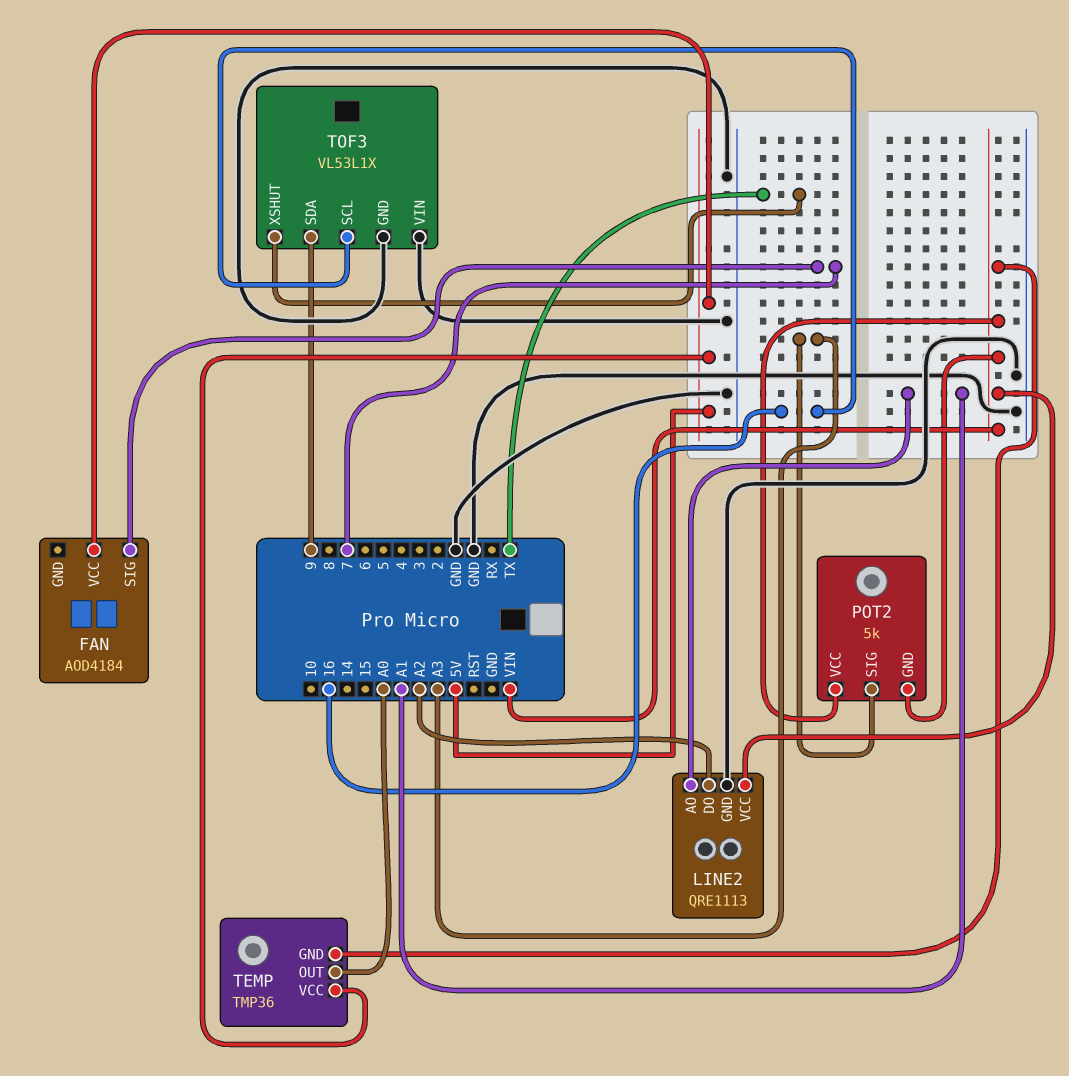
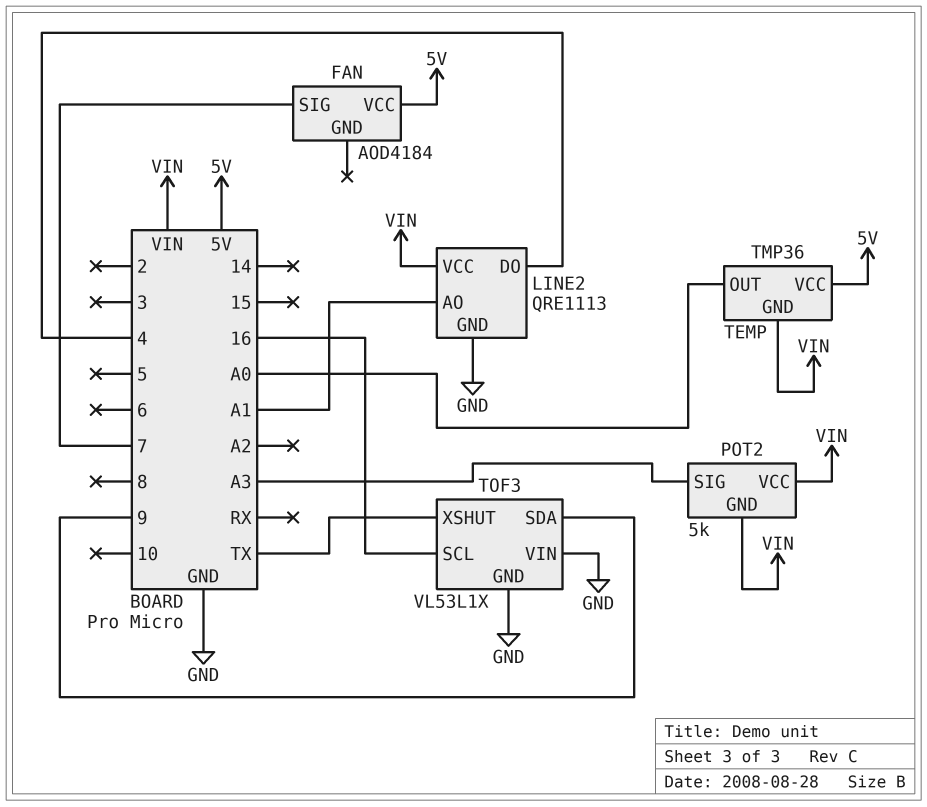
LINE2 pin DO: A2 -> 4

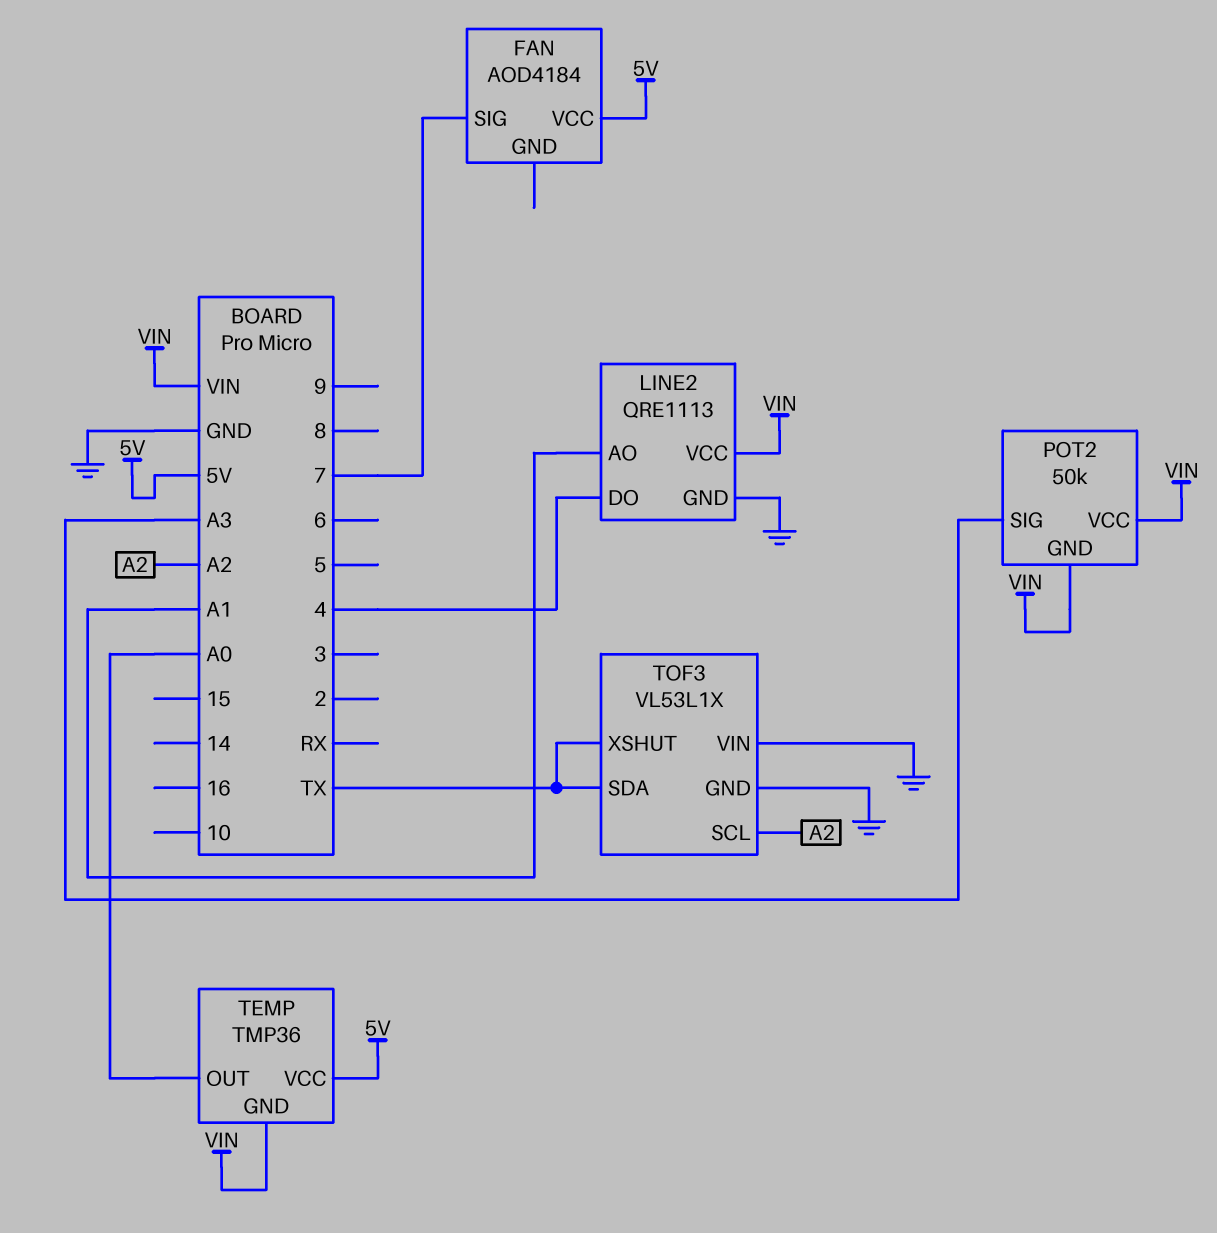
POT2: 5k -> 50k
TOF3 pin SCL: 16 -> A2
TOF3 pin SDA: 9 -> TX

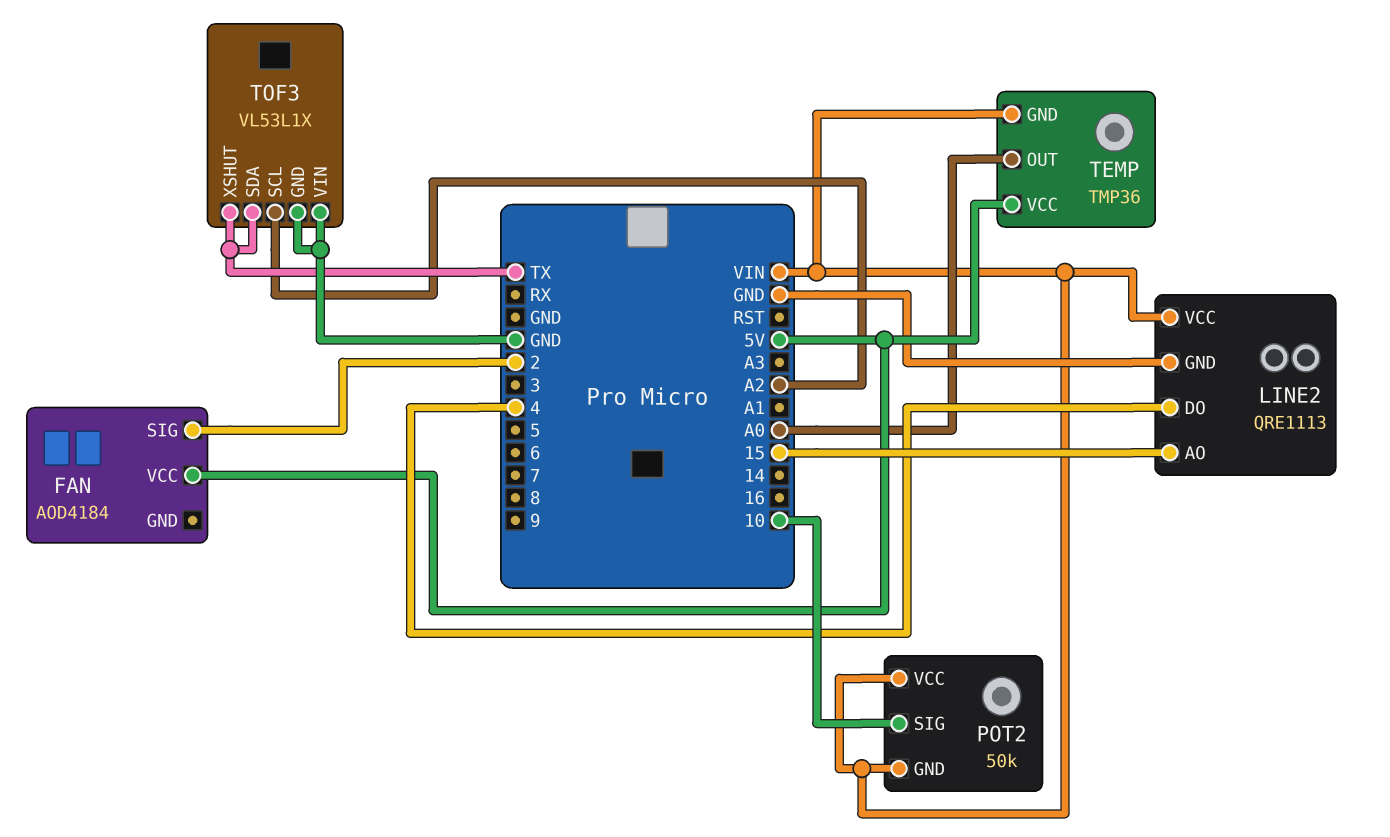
FAN pin SIG: 7 -> 2
LINE2 pin AO: A1 -> 15
POT2 pin SIG: A3 -> 10

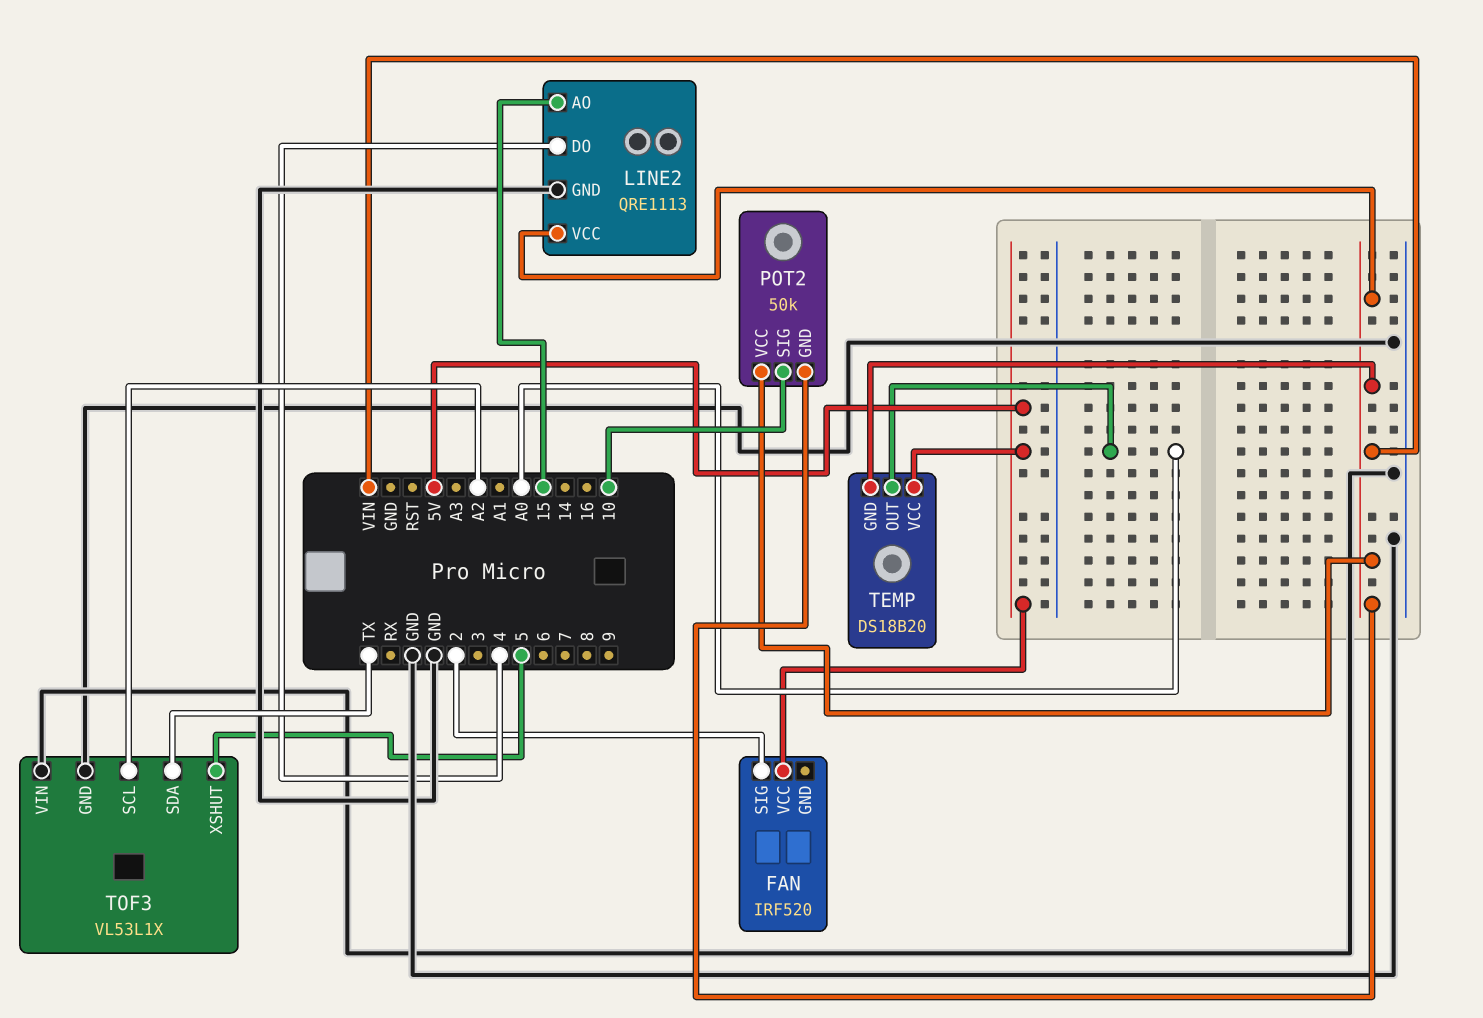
FAN: AOD4184 -> IRF520
TEMP: TMP36 -> DS18B20
TOF3 pin XSHUT: TX -> 5

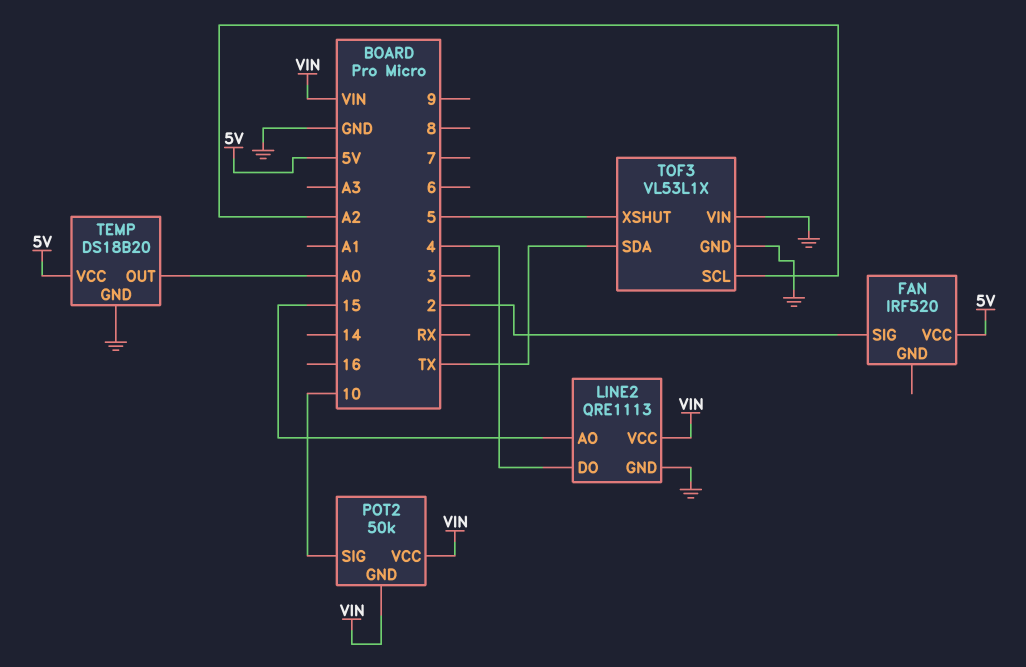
TEMP pin GND: VIN -> GND

